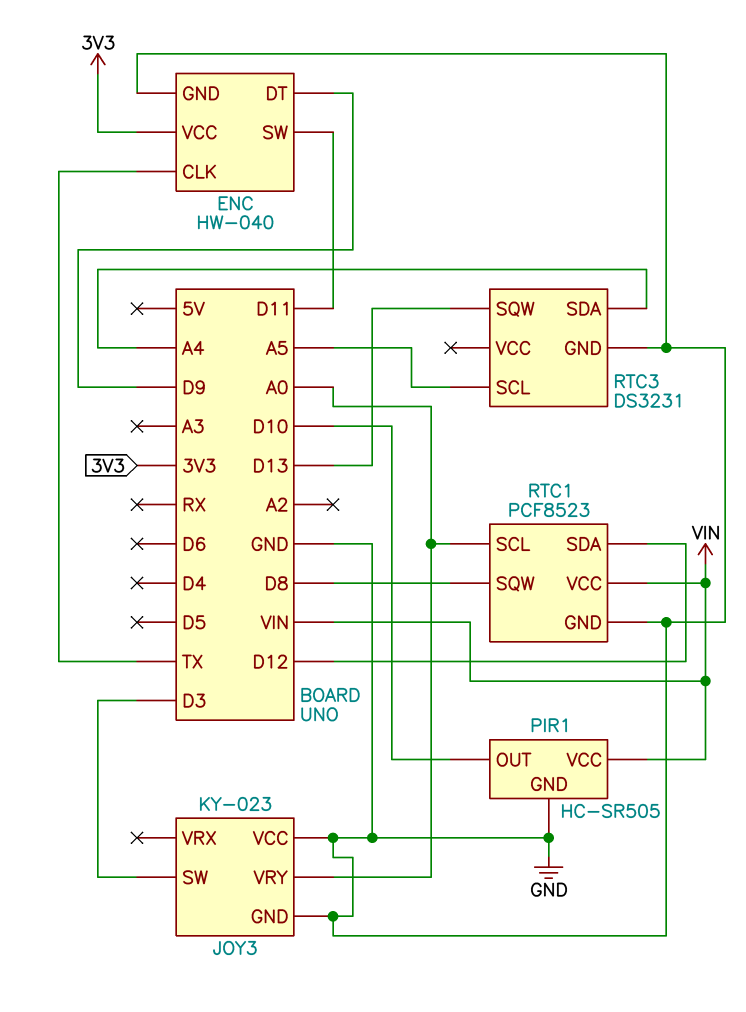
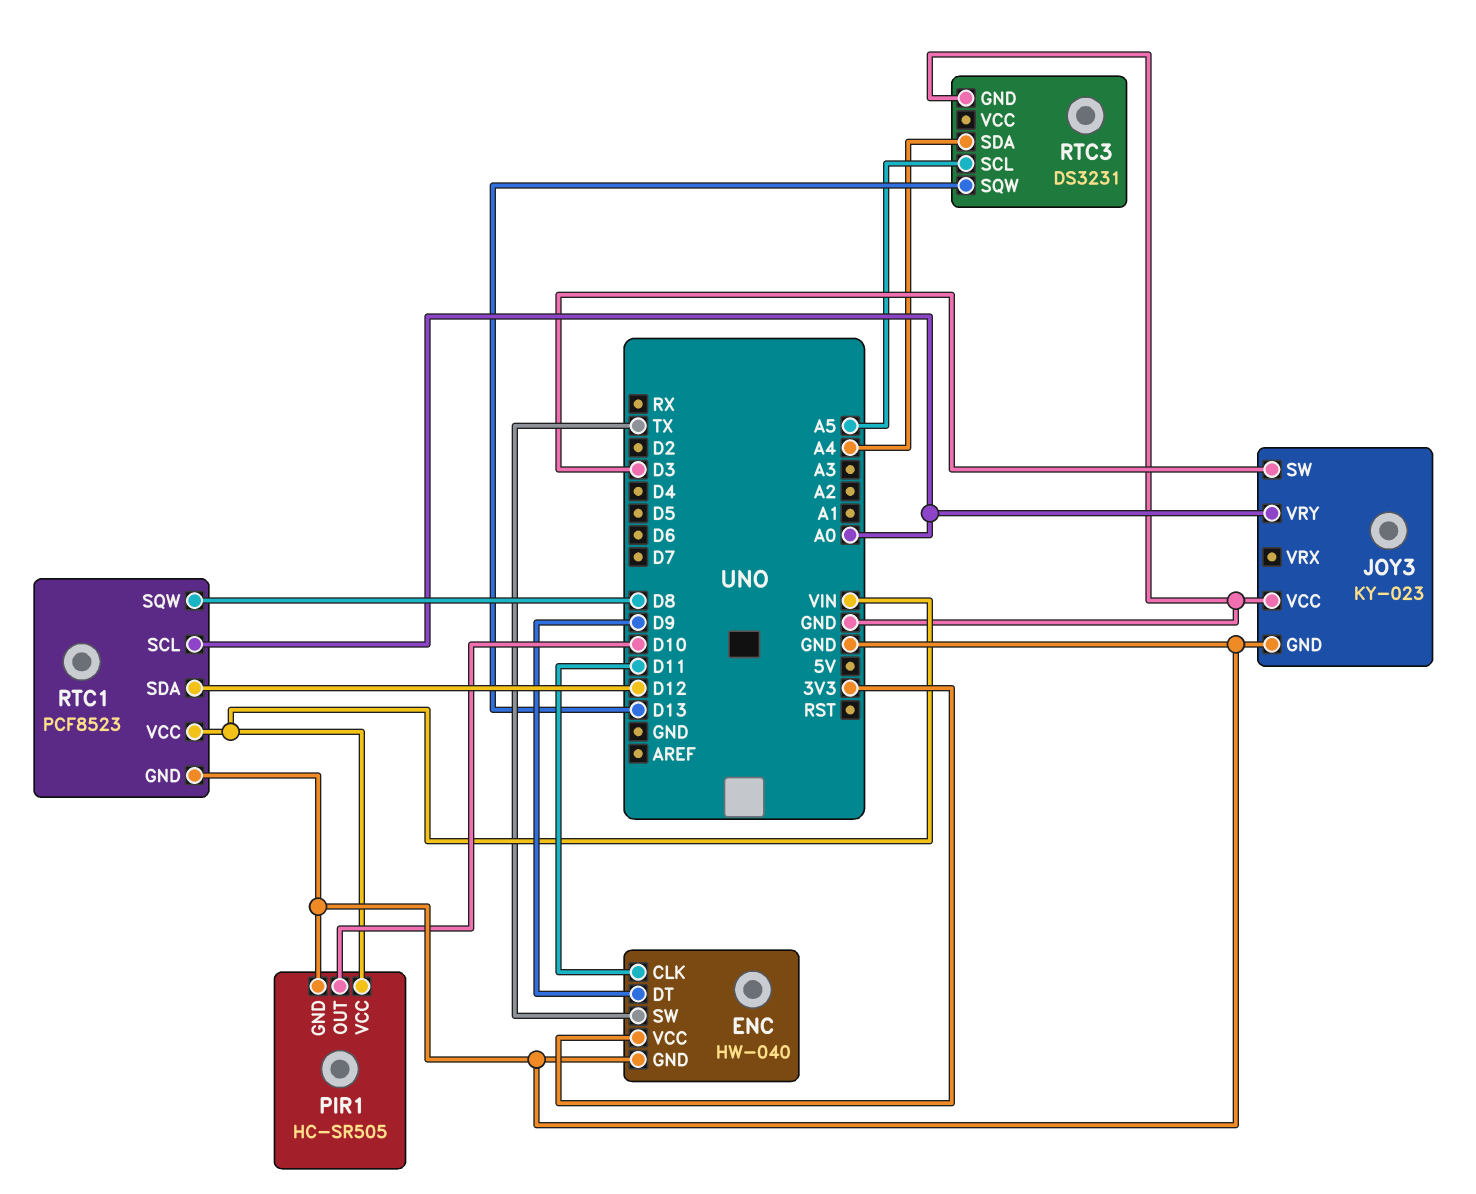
ENC pin CLK: TX -> D11
ENC pin SW: D11 -> TX

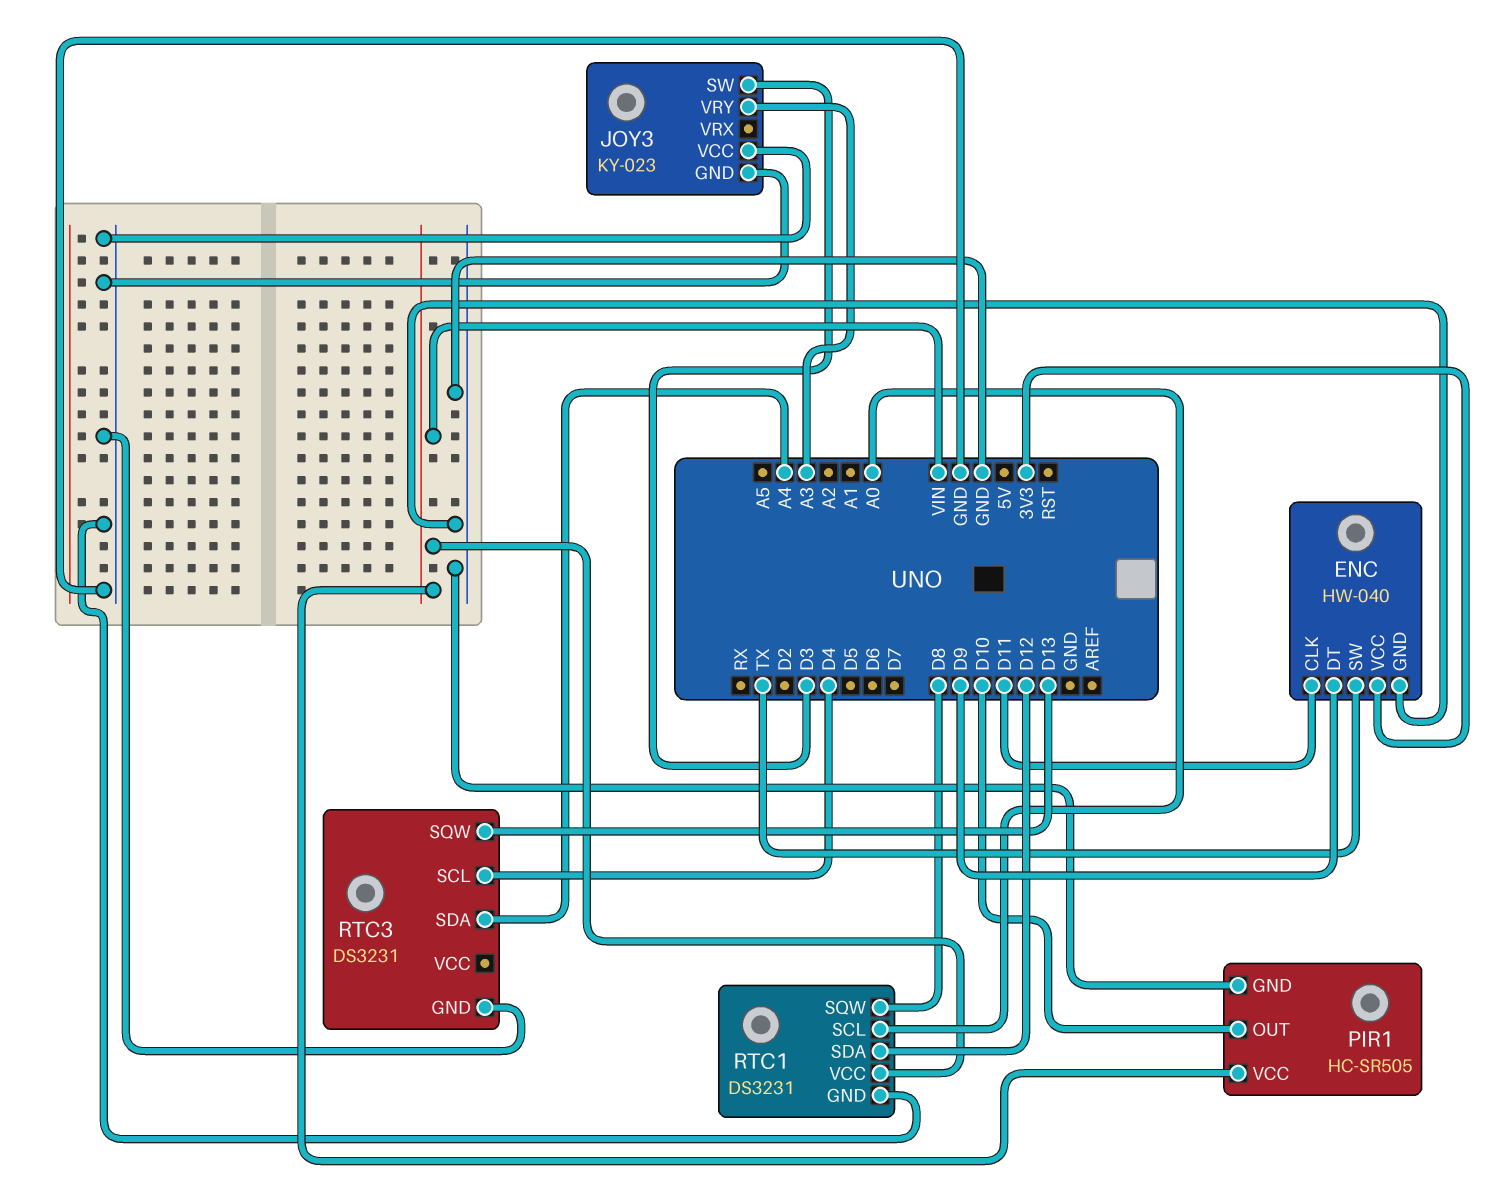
JOY3 pin VRY: A0 -> A3
RTC1: PCF8523 -> DS3231
RTC3 pin SCL: A5 -> D4

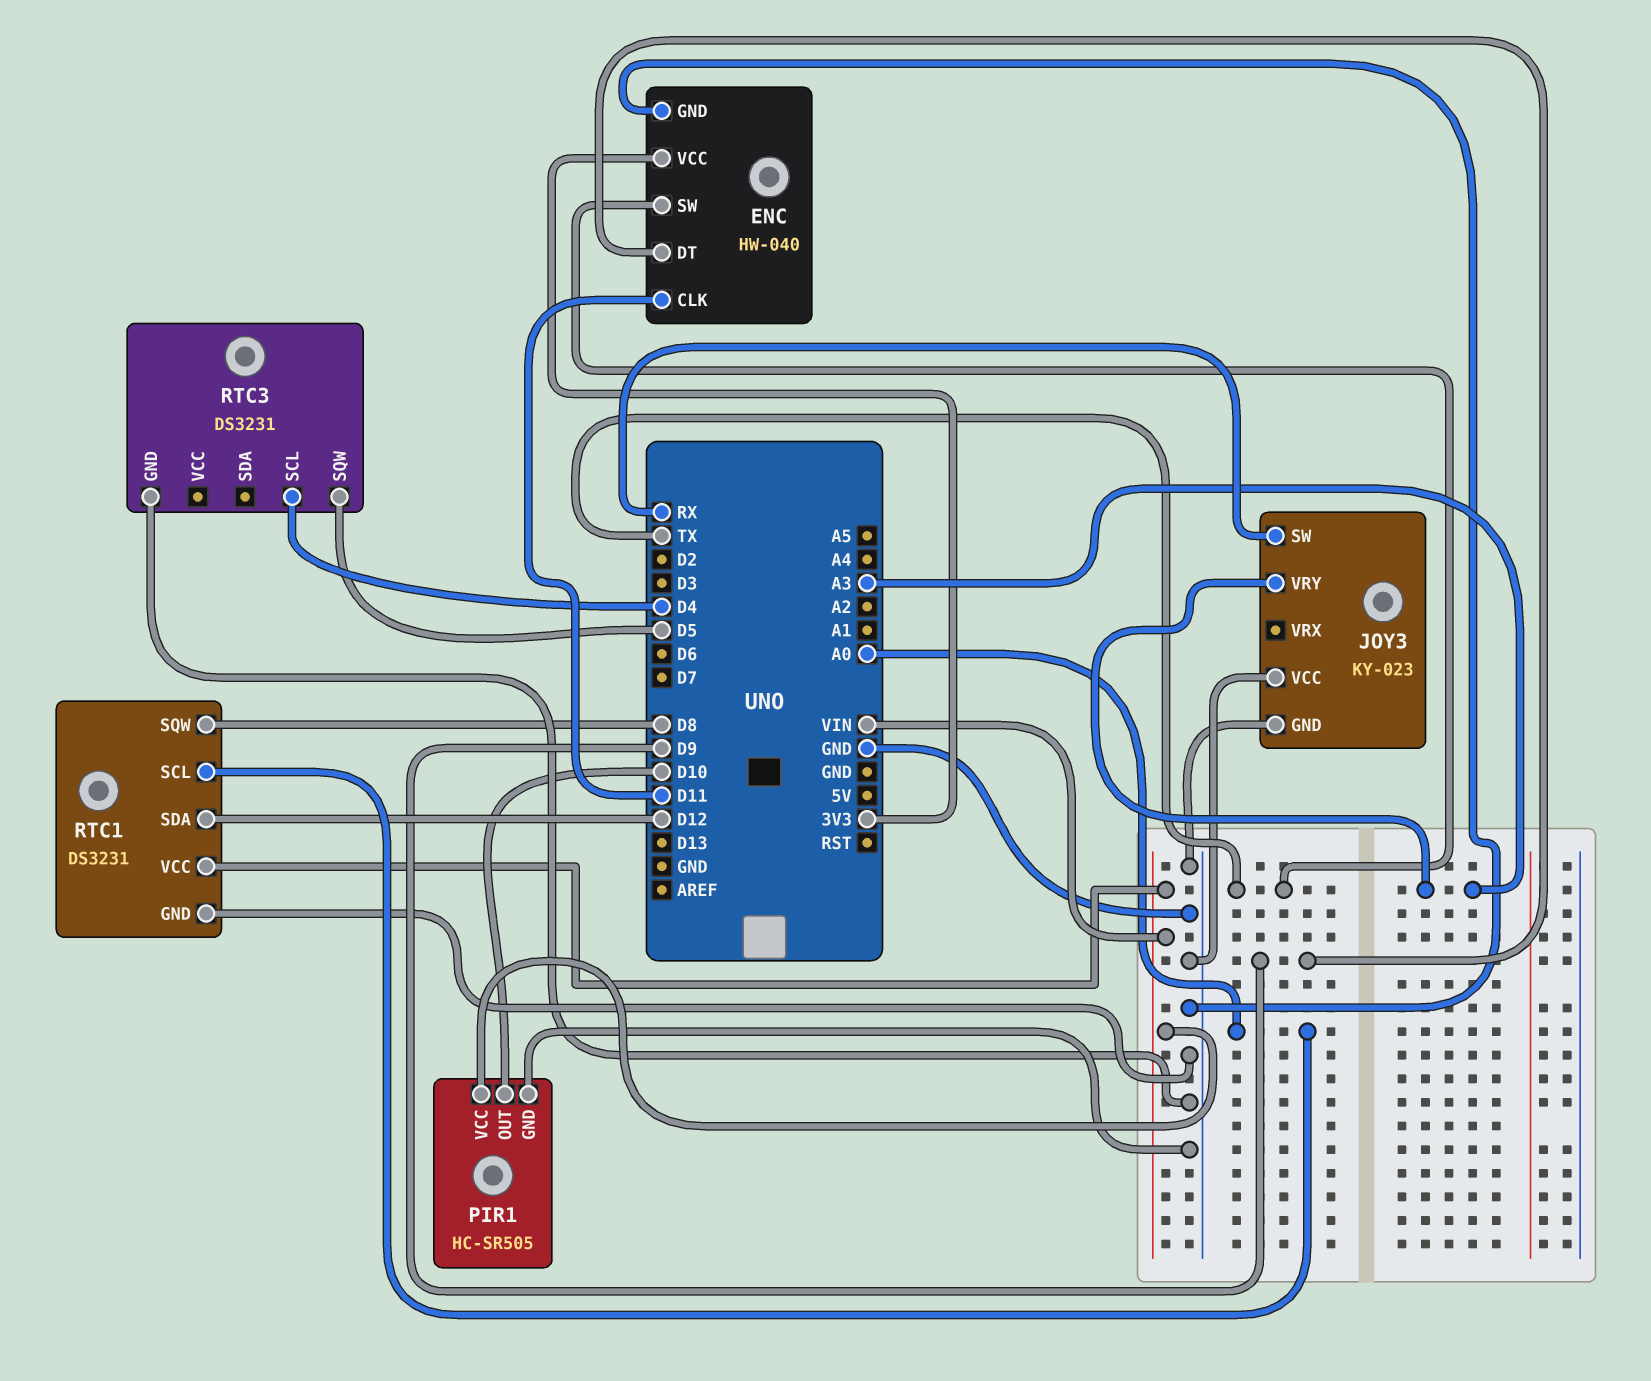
JOY3 pin SW: D3 -> RX
RTC3 pin SDA: A4 -> none
RTC3 pin SQW: D13 -> D5

